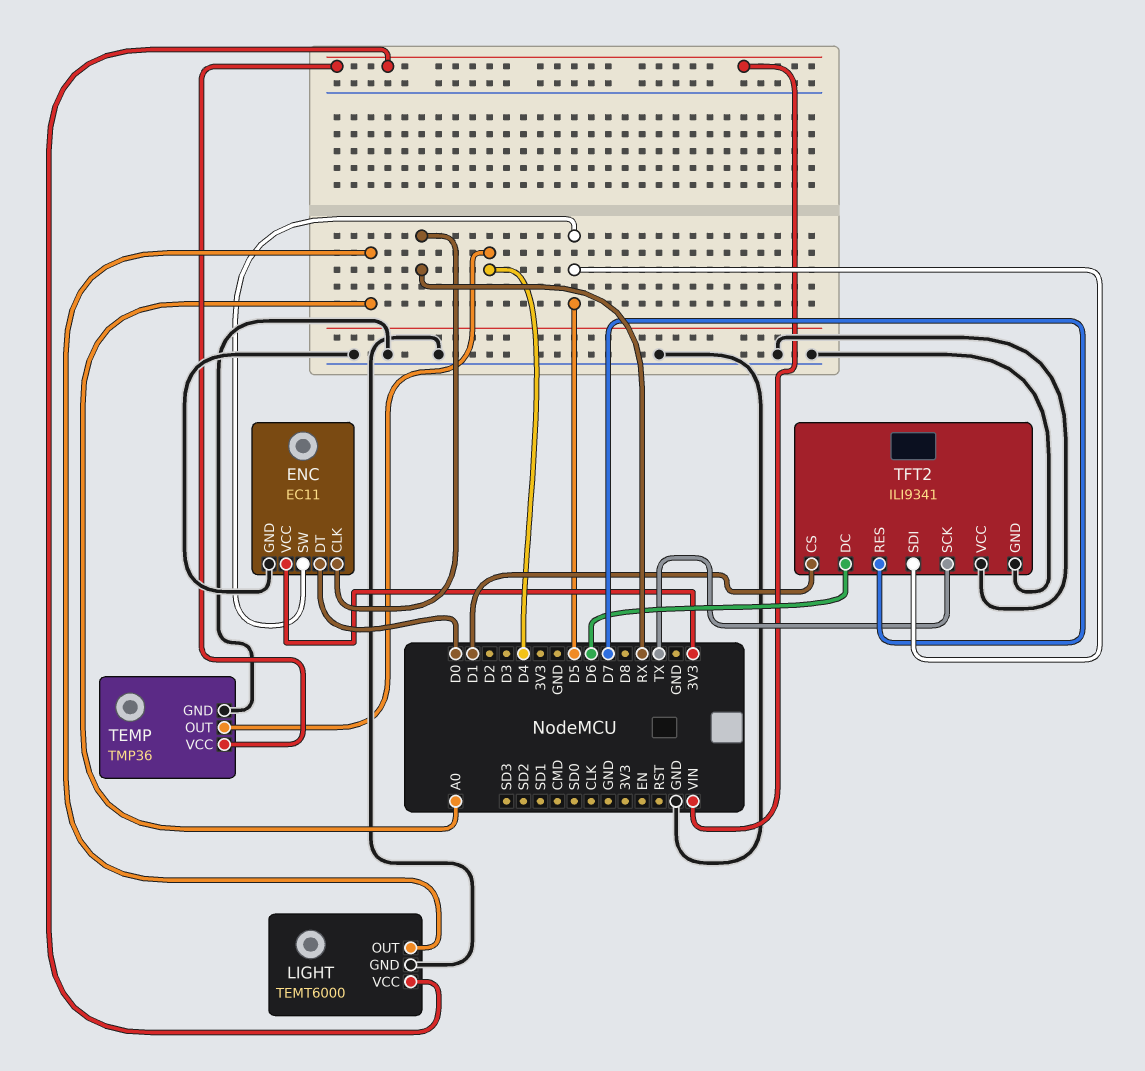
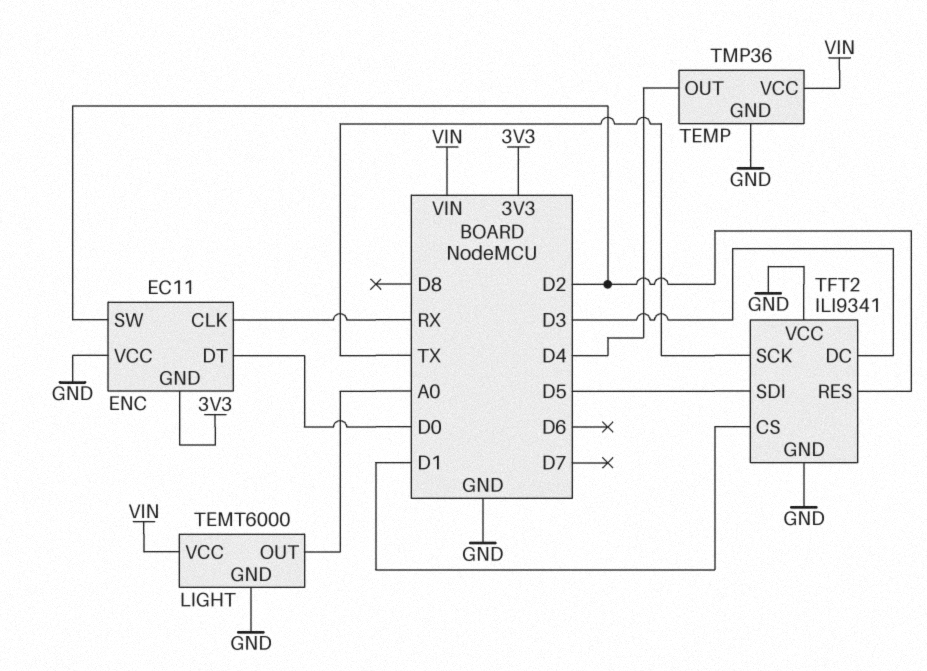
ENC pin GND: GND -> 3V3
ENC pin SW: D5 -> D2
ENC pin VCC: 3V3 -> GND
TFT2 pin DC: D6 -> D3
TFT2 pin RES: D7 -> D2

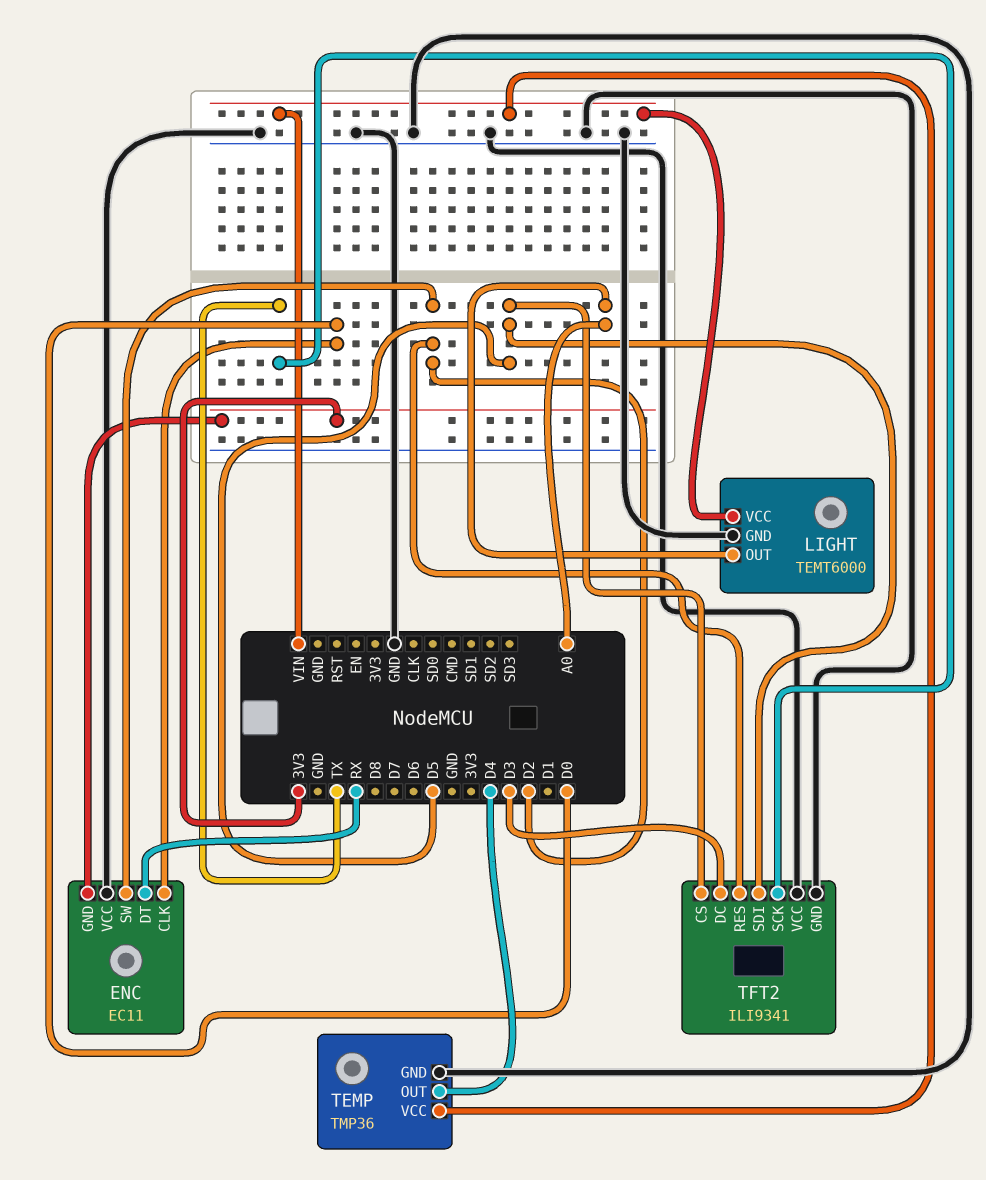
ENC pin CLK: RX -> D0
ENC pin DT: D0 -> RX
TFT2 pin CS: D1 -> D5

